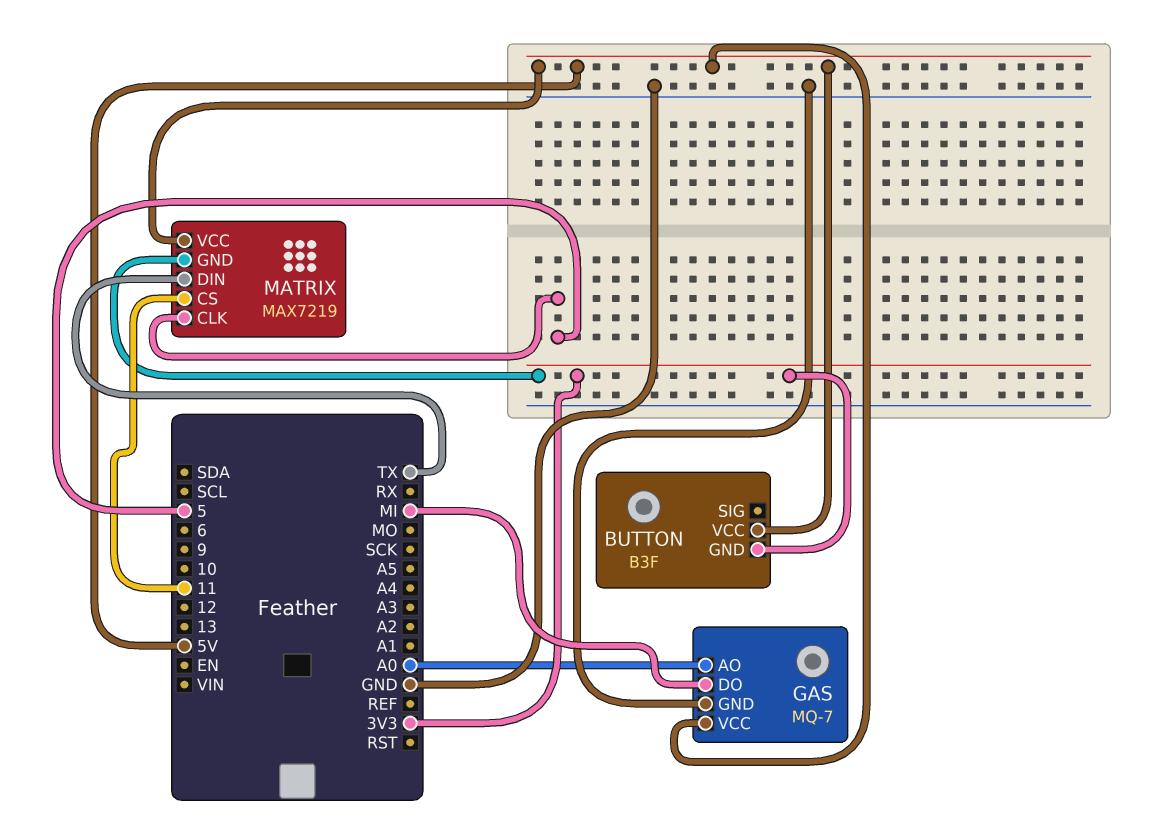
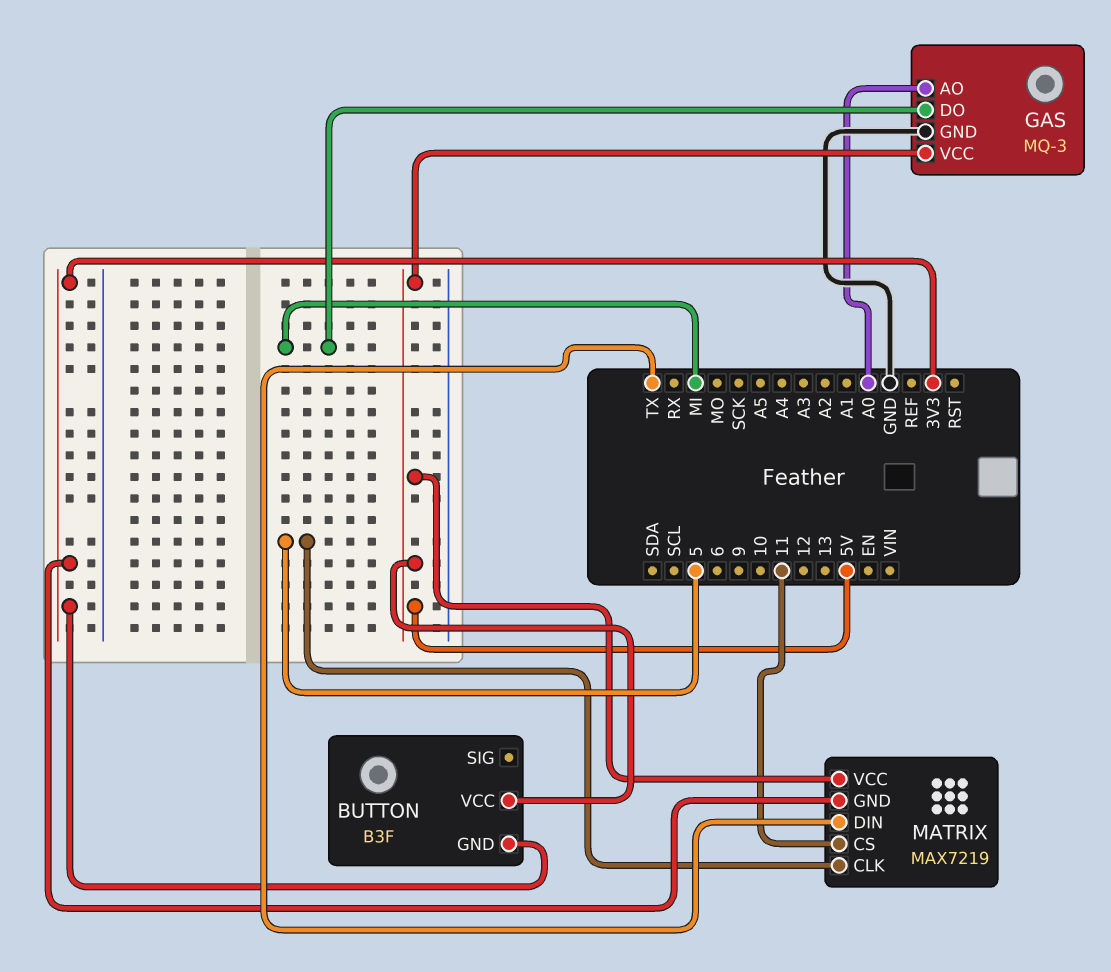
GAS: MQ-7 -> MQ-3

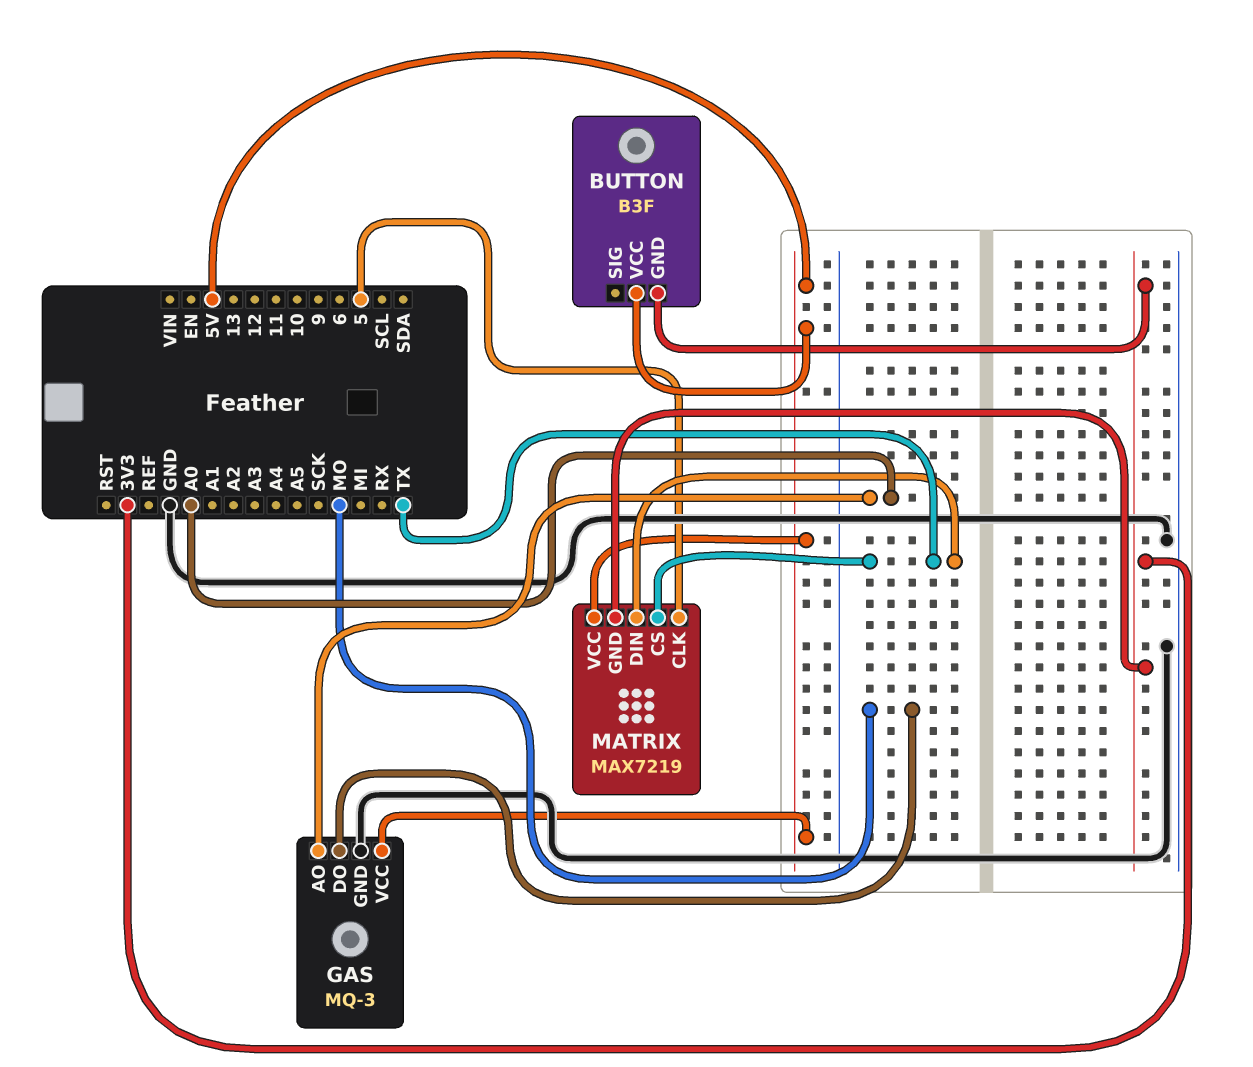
GAS pin DO: MI -> MO
MATRIX pin CS: 11 -> TX

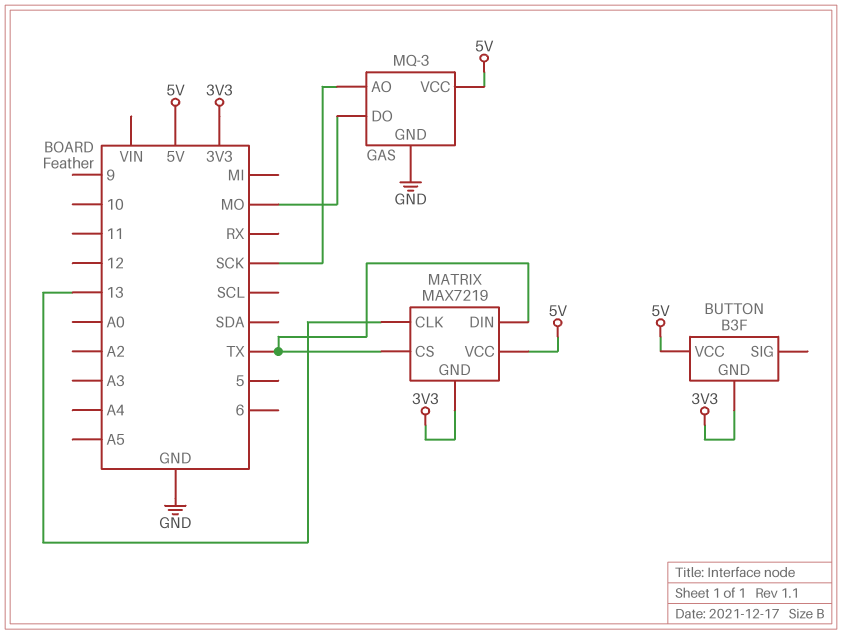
GAS pin AO: A0 -> SCK
MATRIX pin CLK: 5 -> 13

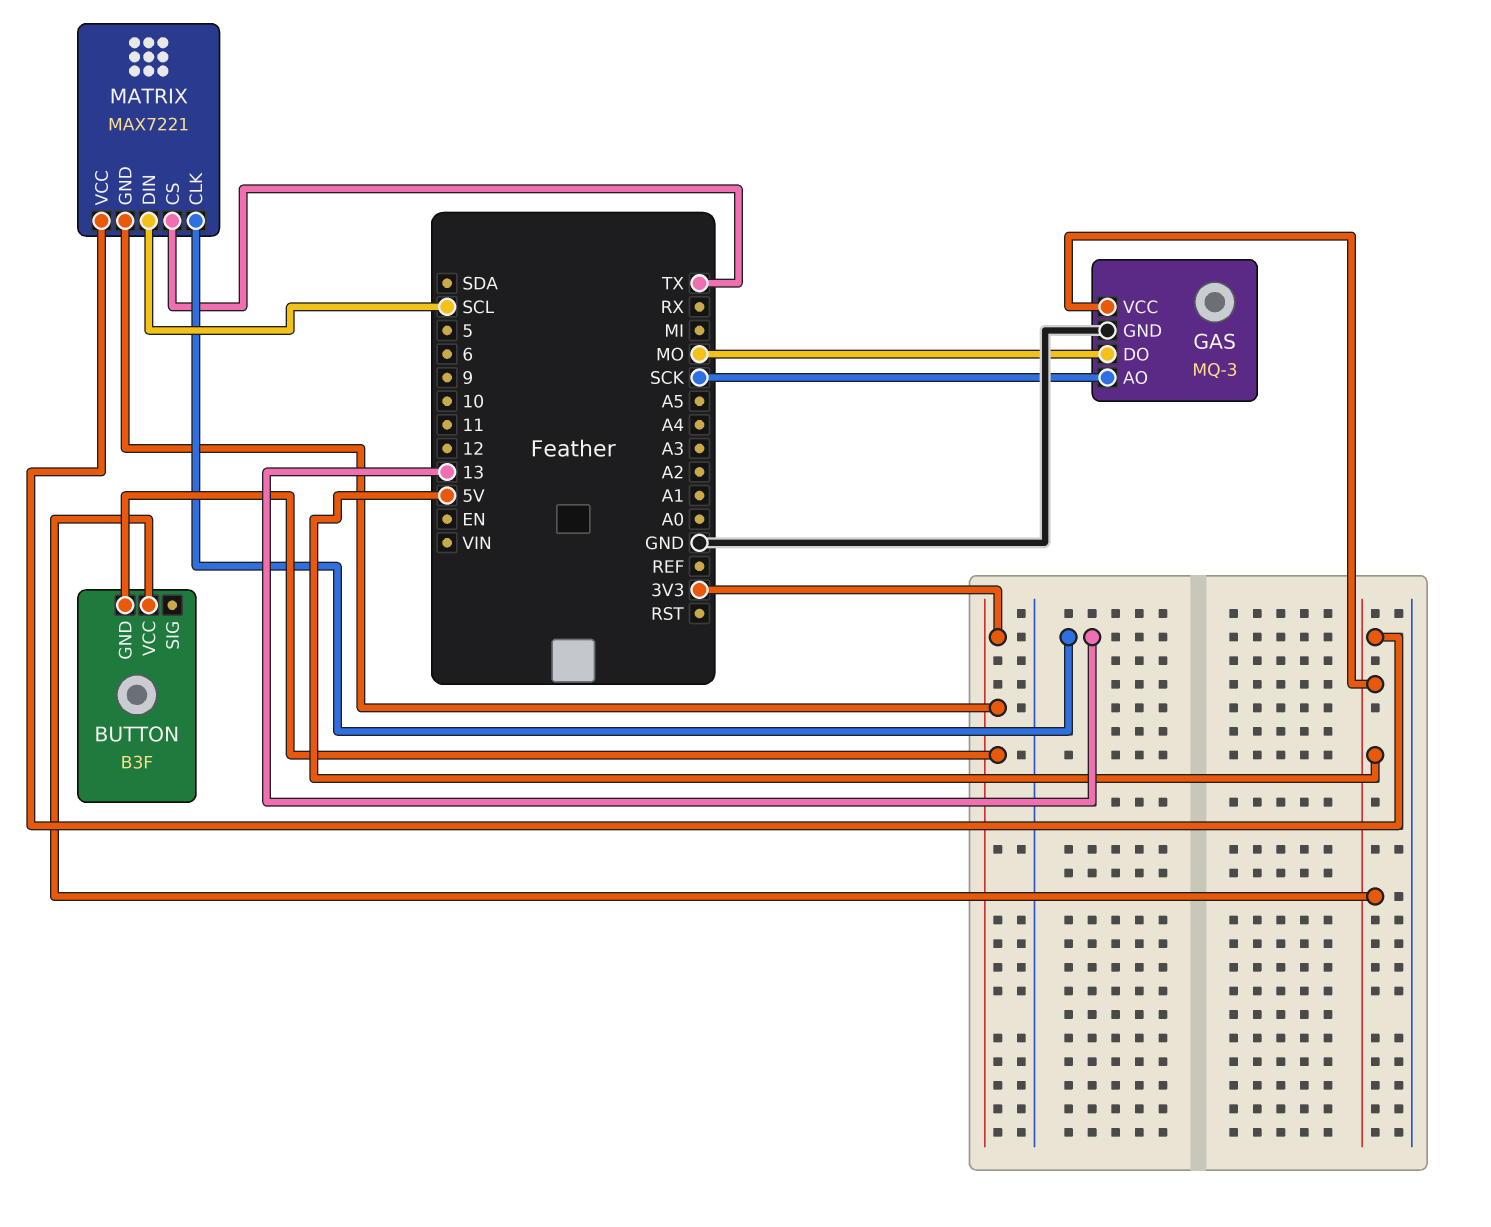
MATRIX: MAX7219 -> MAX7221
MATRIX pin DIN: TX -> SCL

